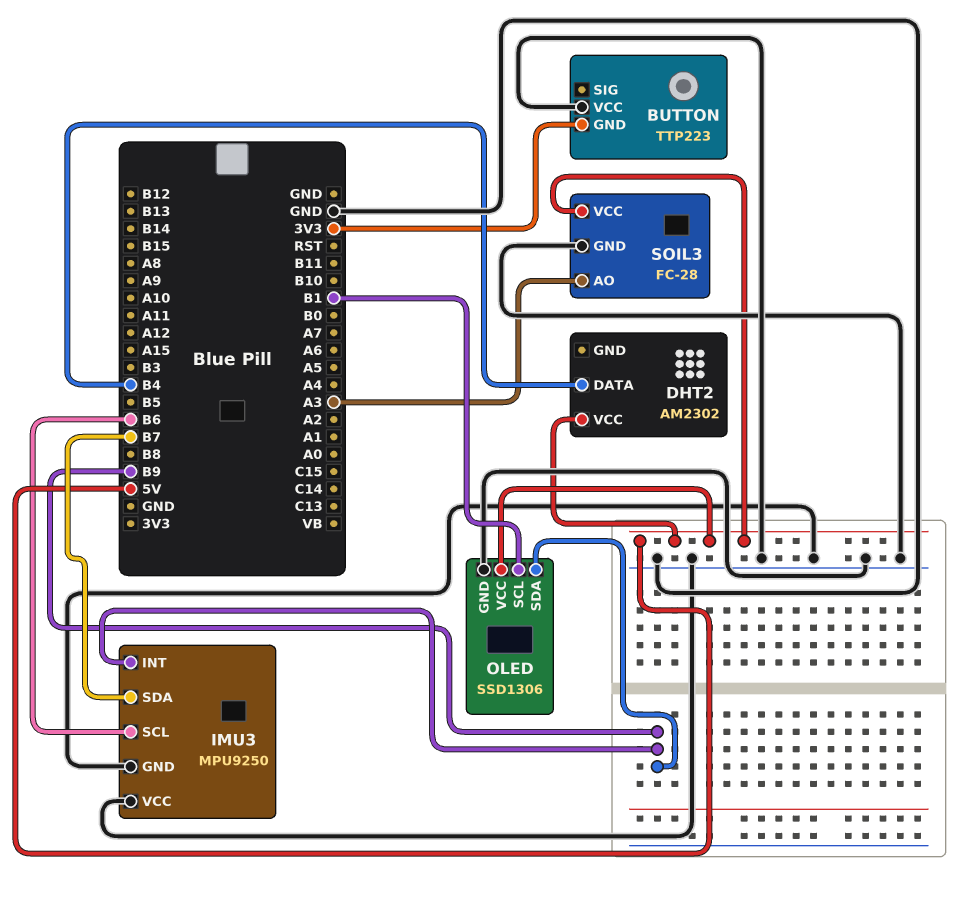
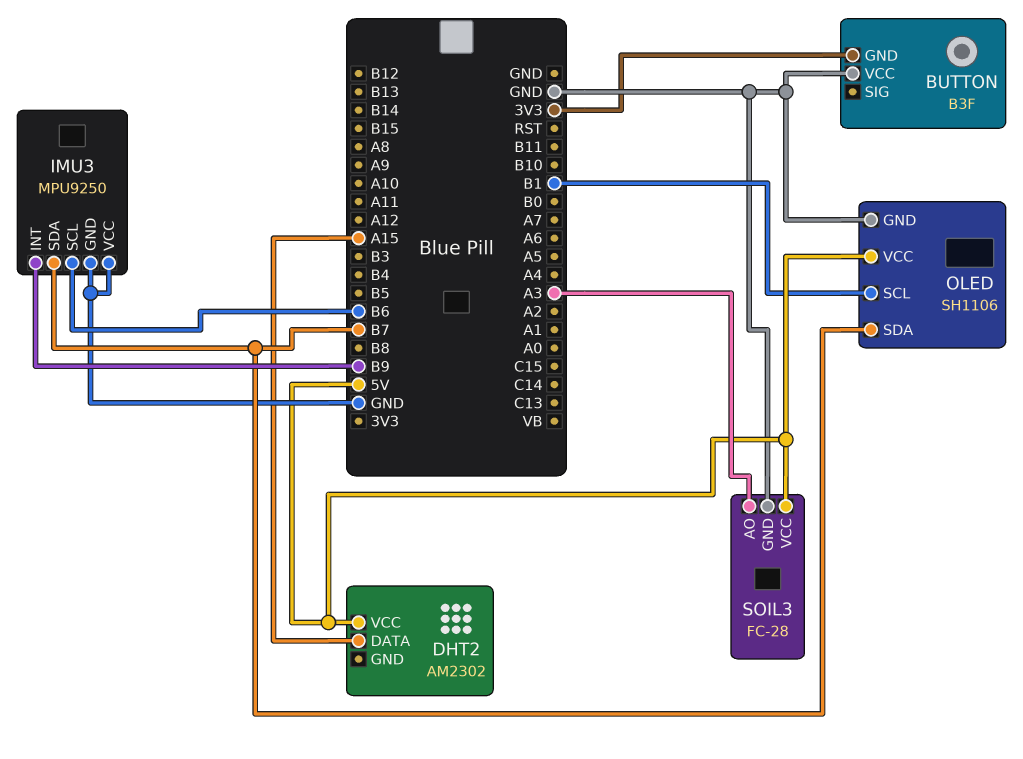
BUTTON: TTP223 -> B3F
DHT2 pin DATA: B4 -> A15
OLED: SSD1306 -> SH1106
OLED pin SDA: B9 -> B7

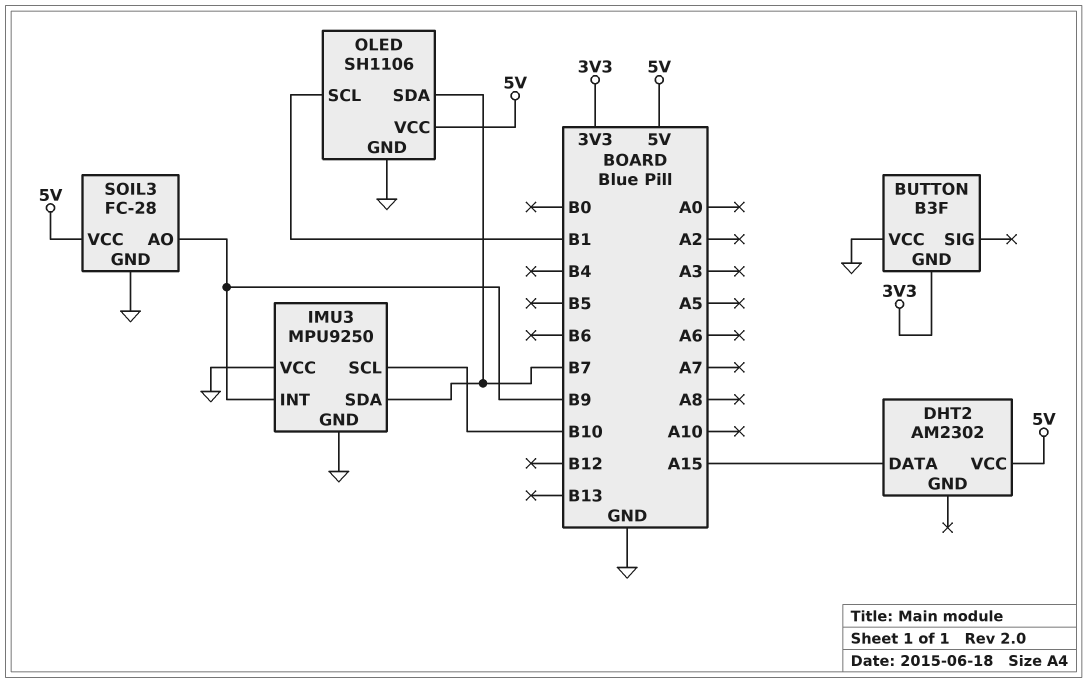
IMU3 pin SCL: B6 -> B10
SOIL3 pin AO: A3 -> B9

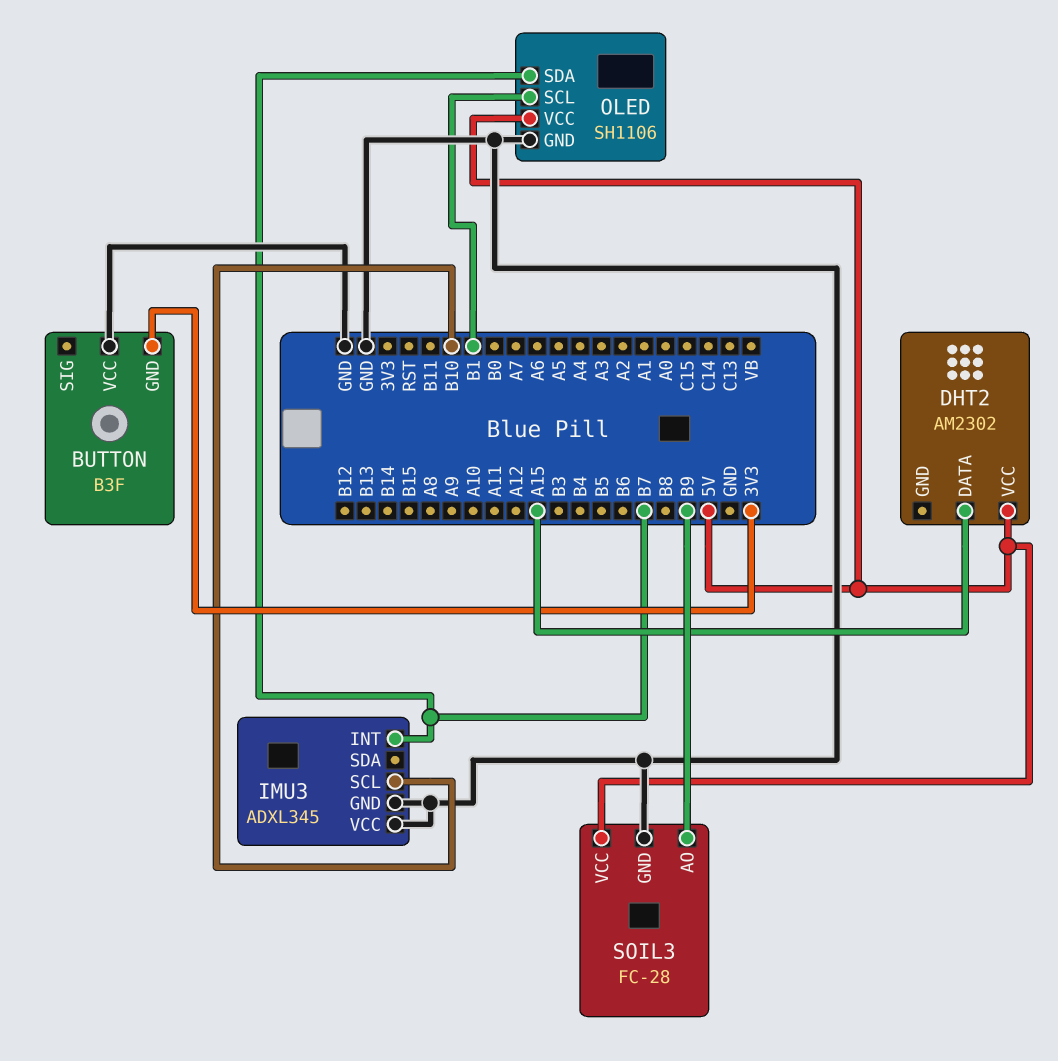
IMU3: MPU9250 -> ADXL345
IMU3 pin INT: B9 -> B7
IMU3 pin SDA: B7 -> none

